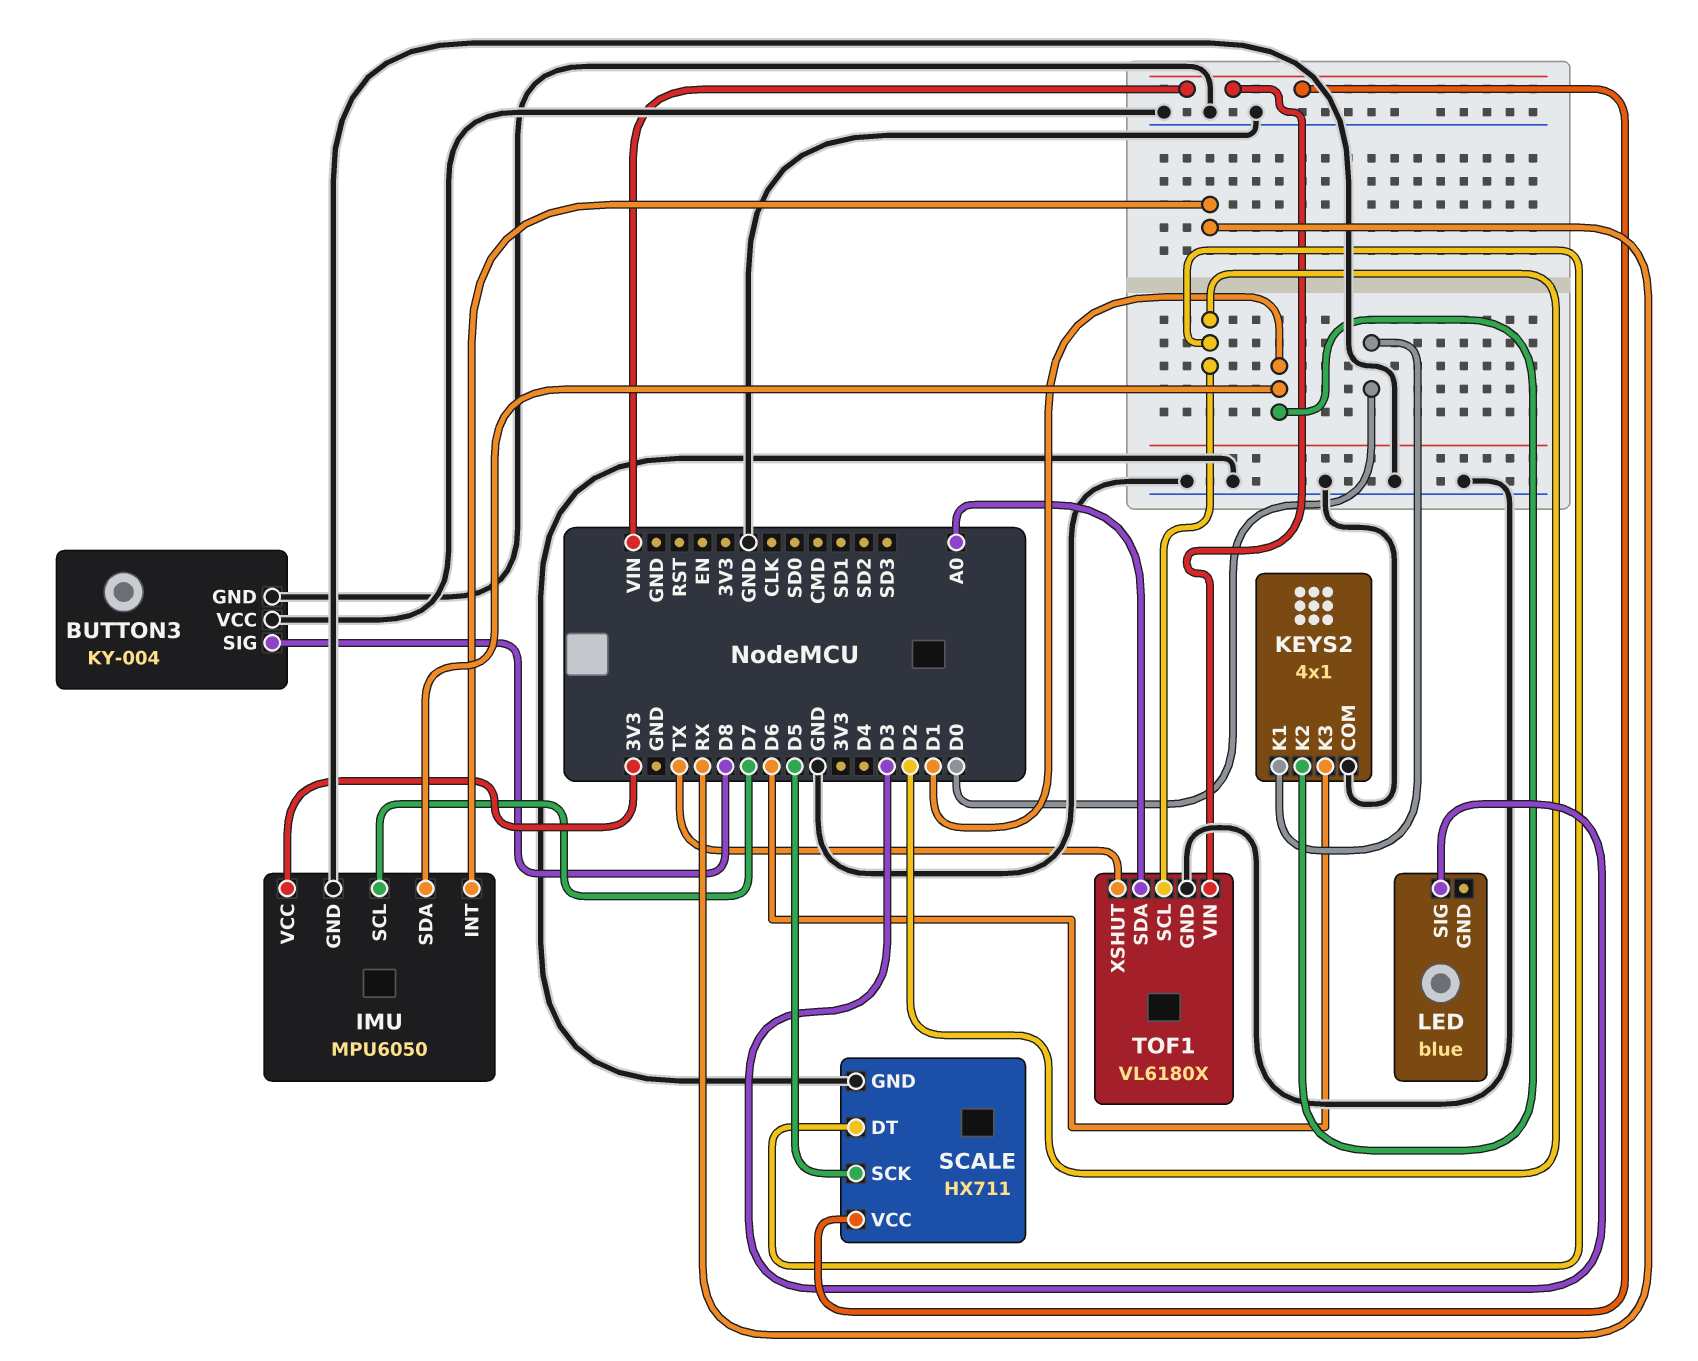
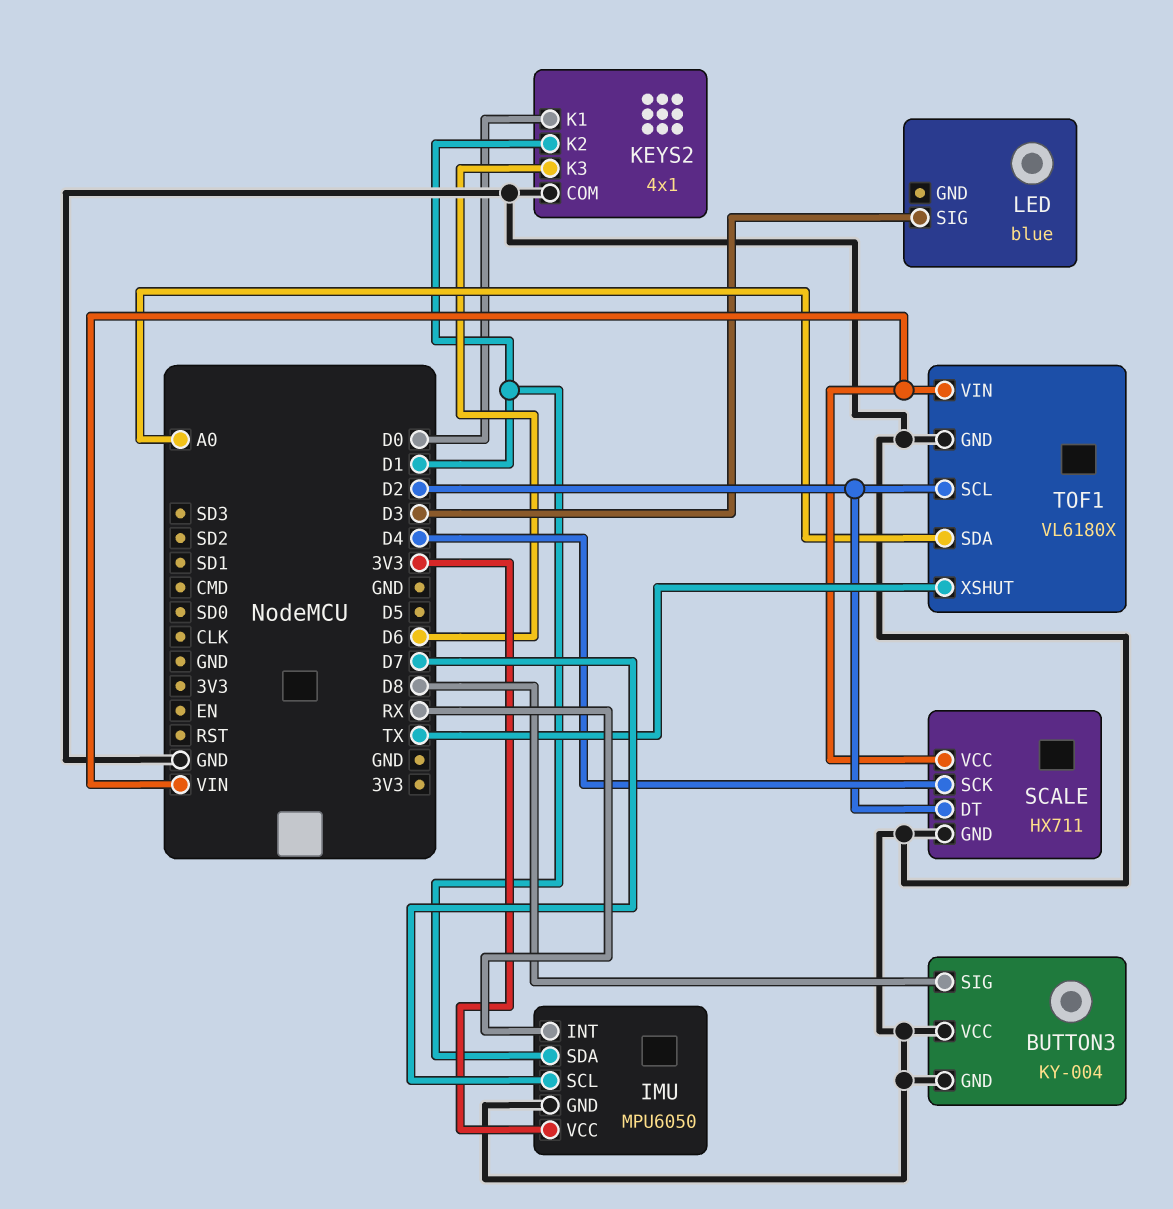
SCALE pin SCK: D5 -> D4

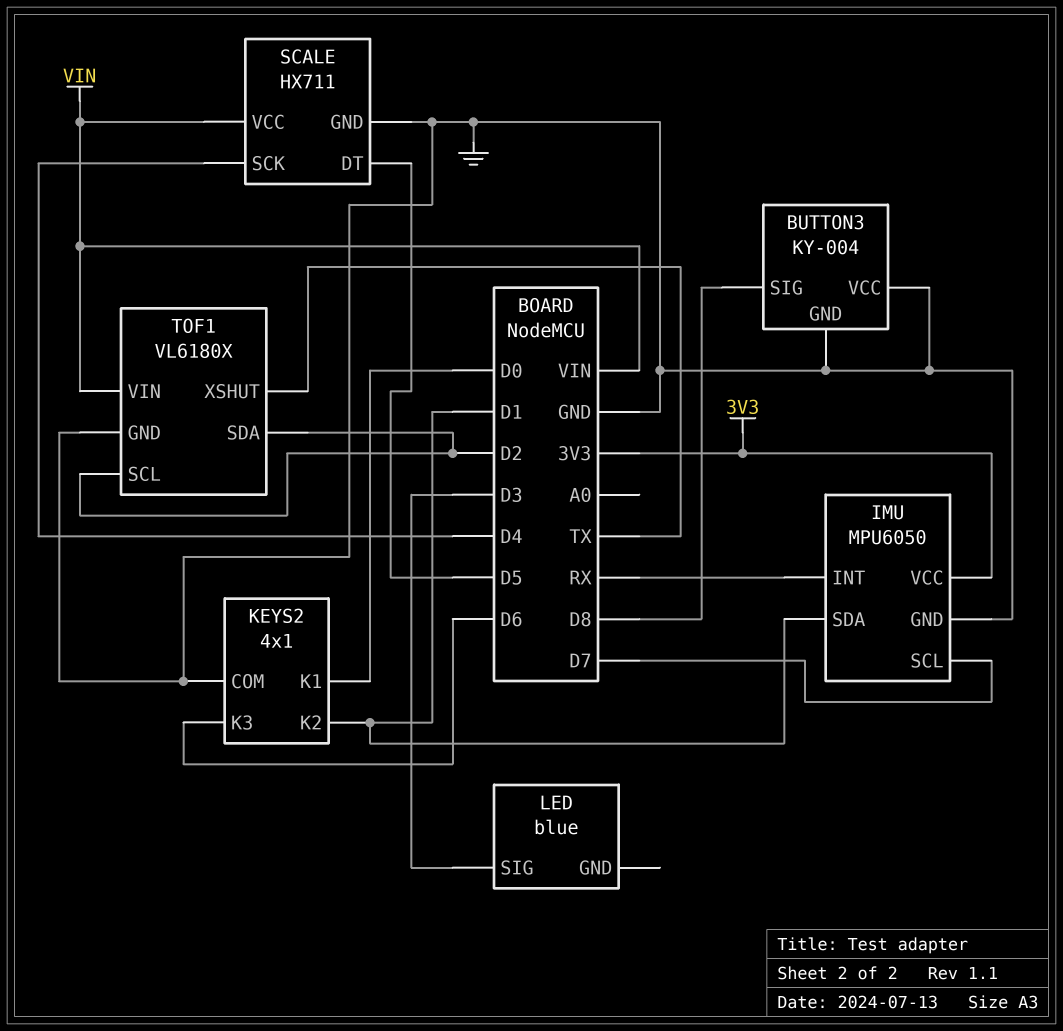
SCALE pin DT: D2 -> D5
TOF1 pin SDA: A0 -> D2

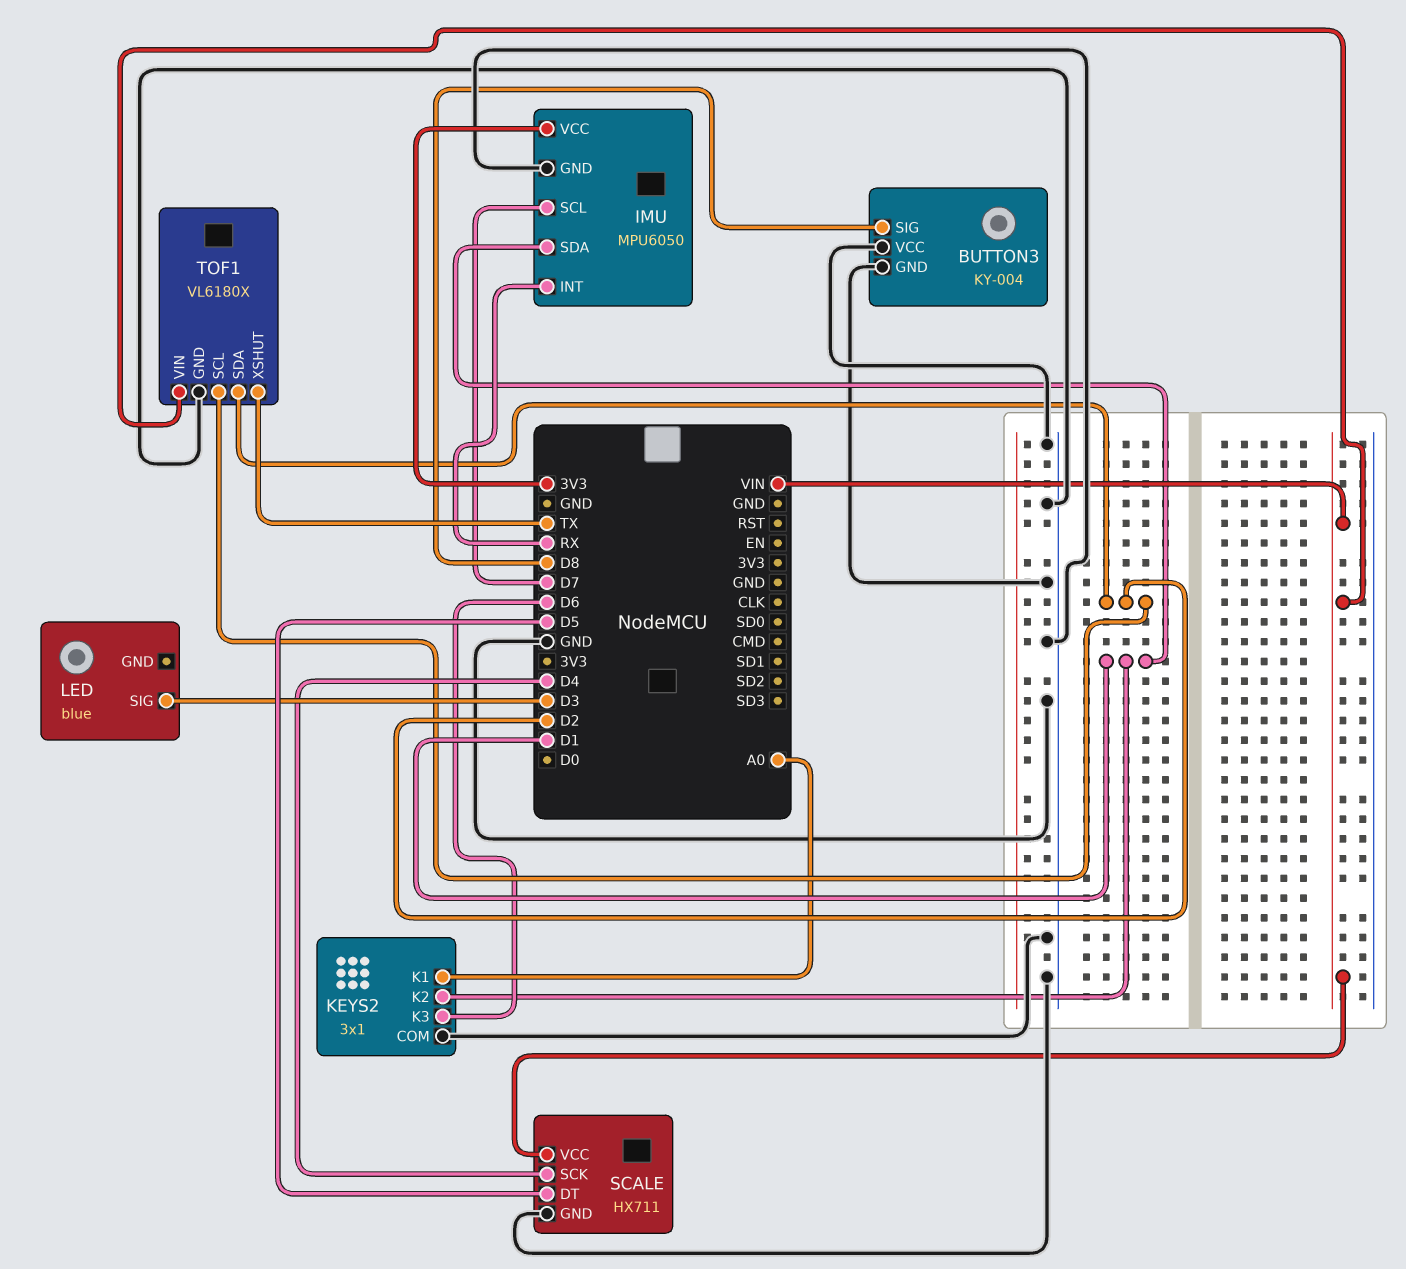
KEYS2: 4x1 -> 3x1
KEYS2 pin K1: D0 -> A0

